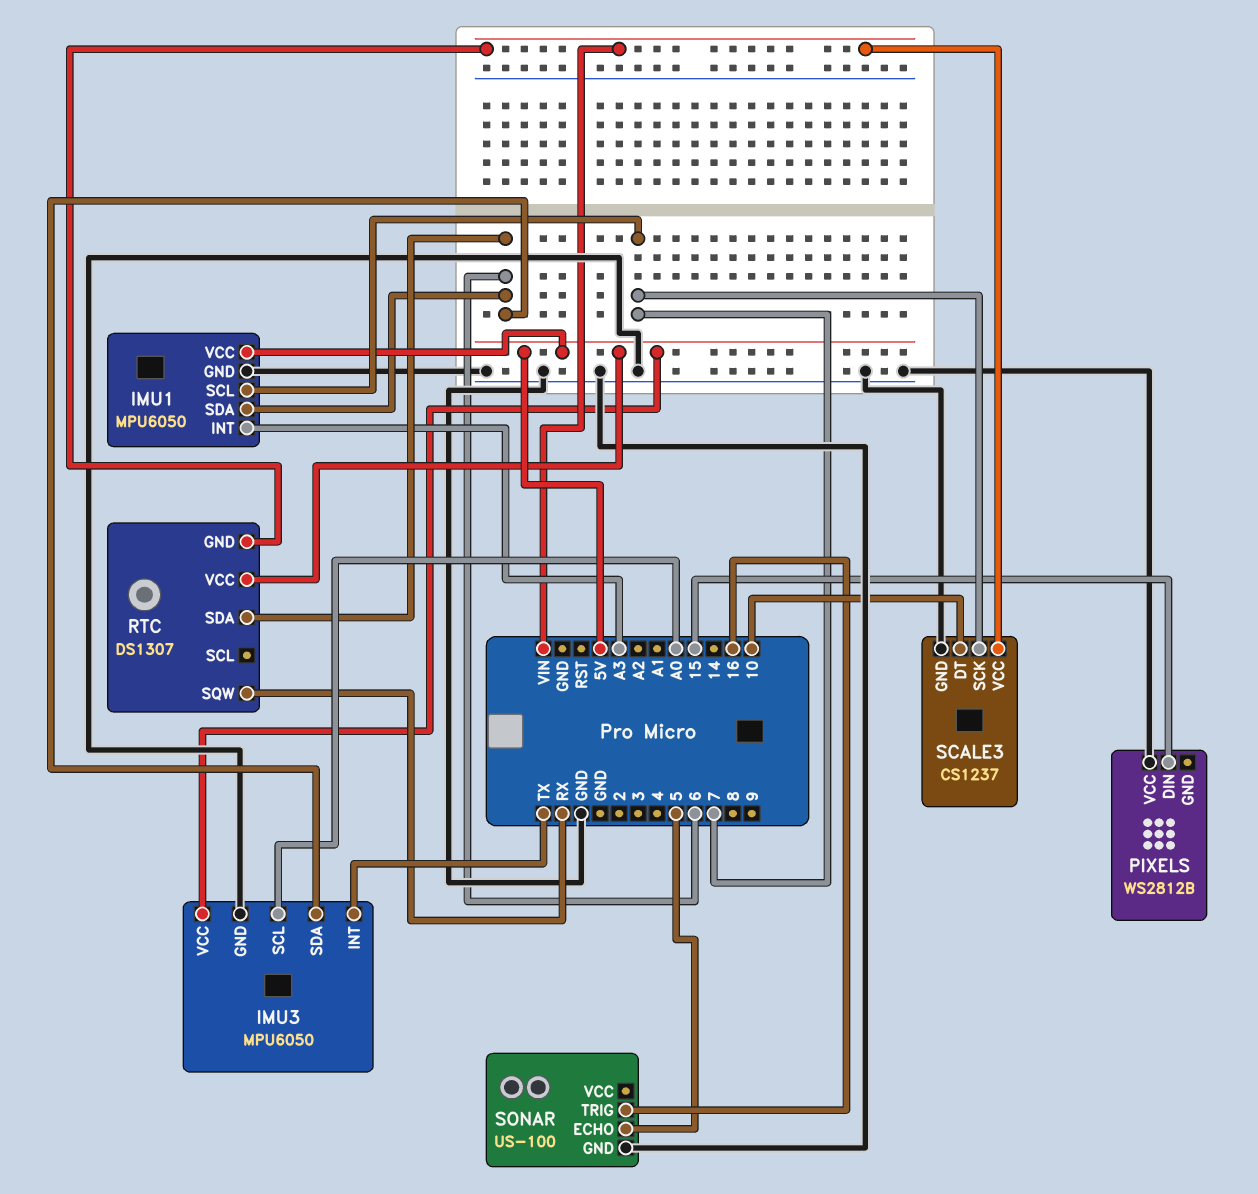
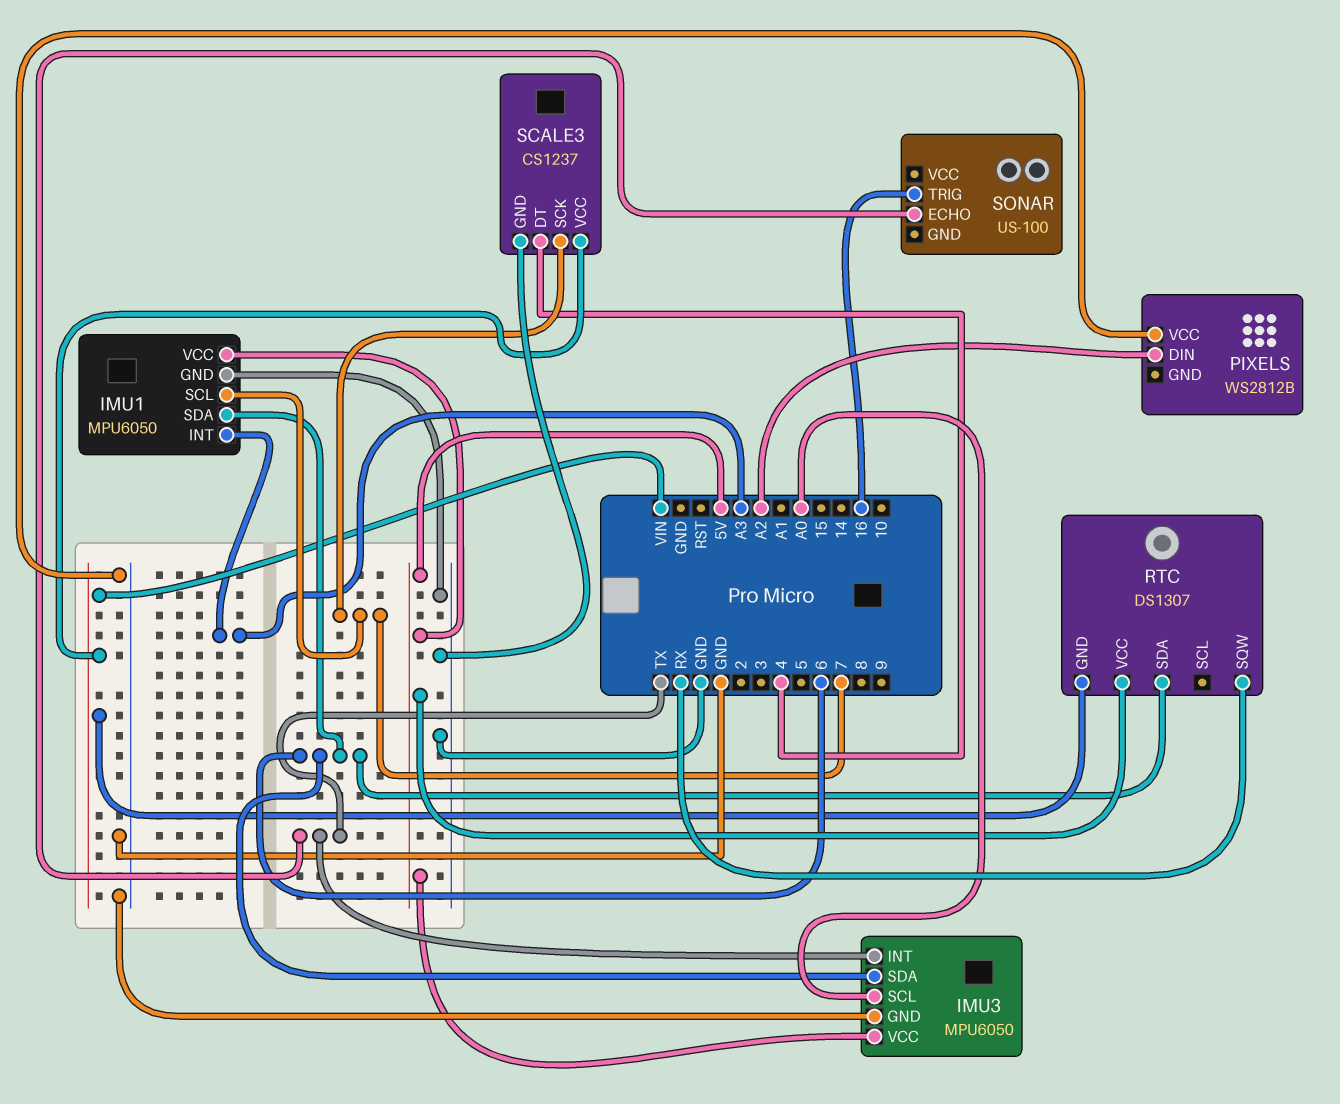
PIXELS pin DIN: 15 -> A2
SCALE3 pin DT: 10 -> 4
SONAR pin ECHO: 5 -> TX
SONAR pin GND: GND -> none

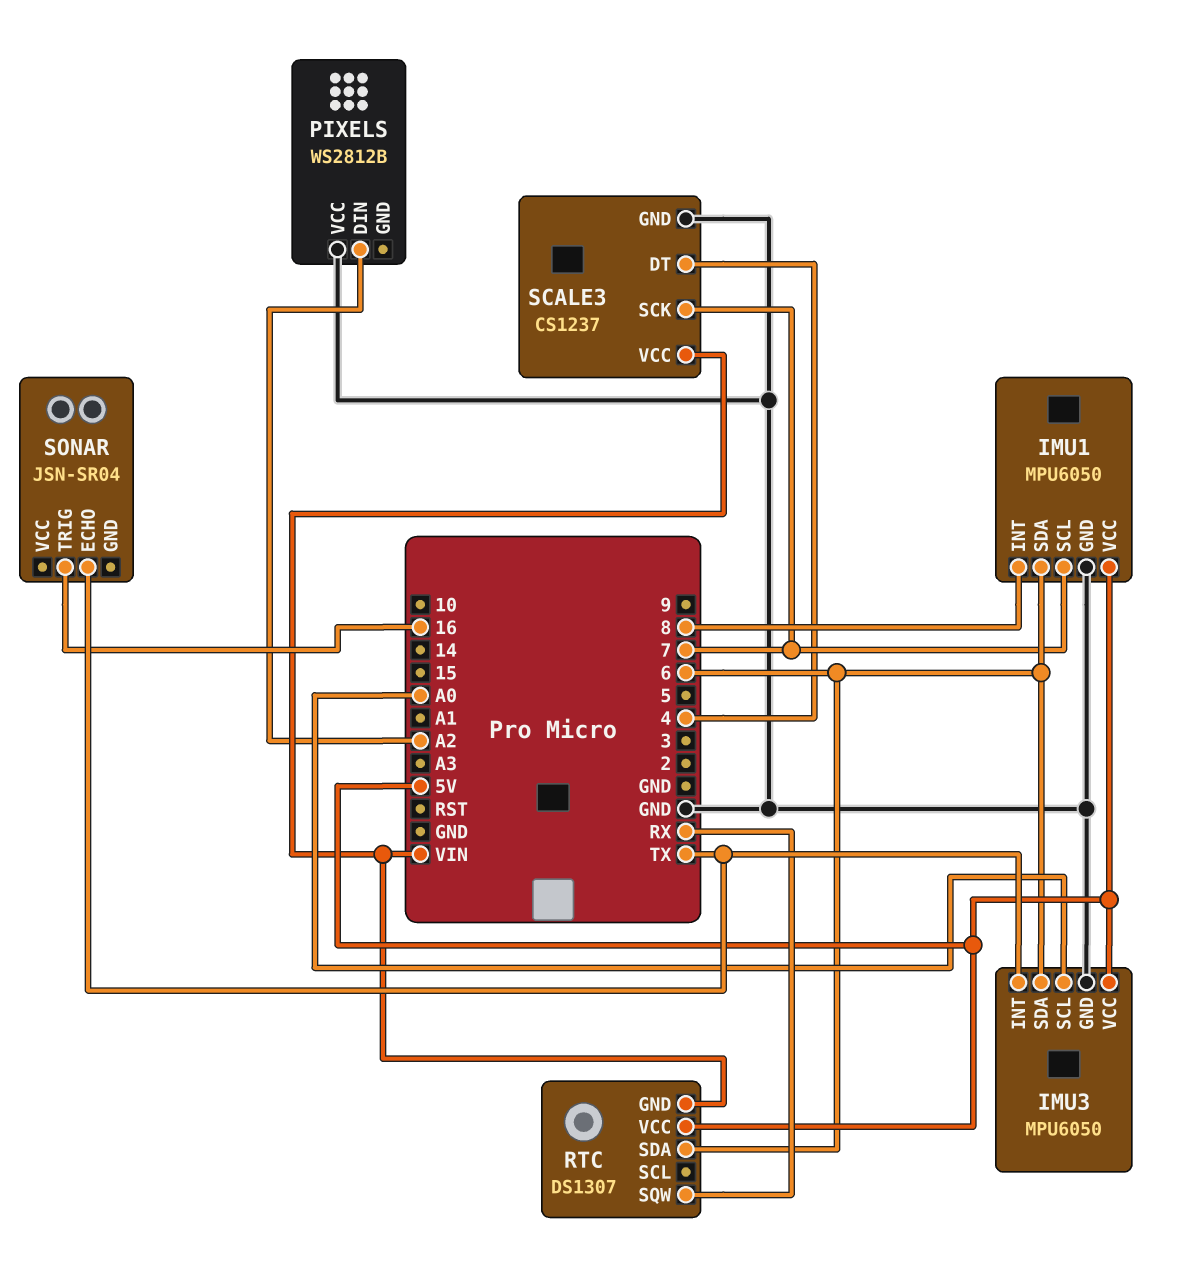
IMU1 pin INT: A3 -> 8
SONAR: US-100 -> JSN-SR04

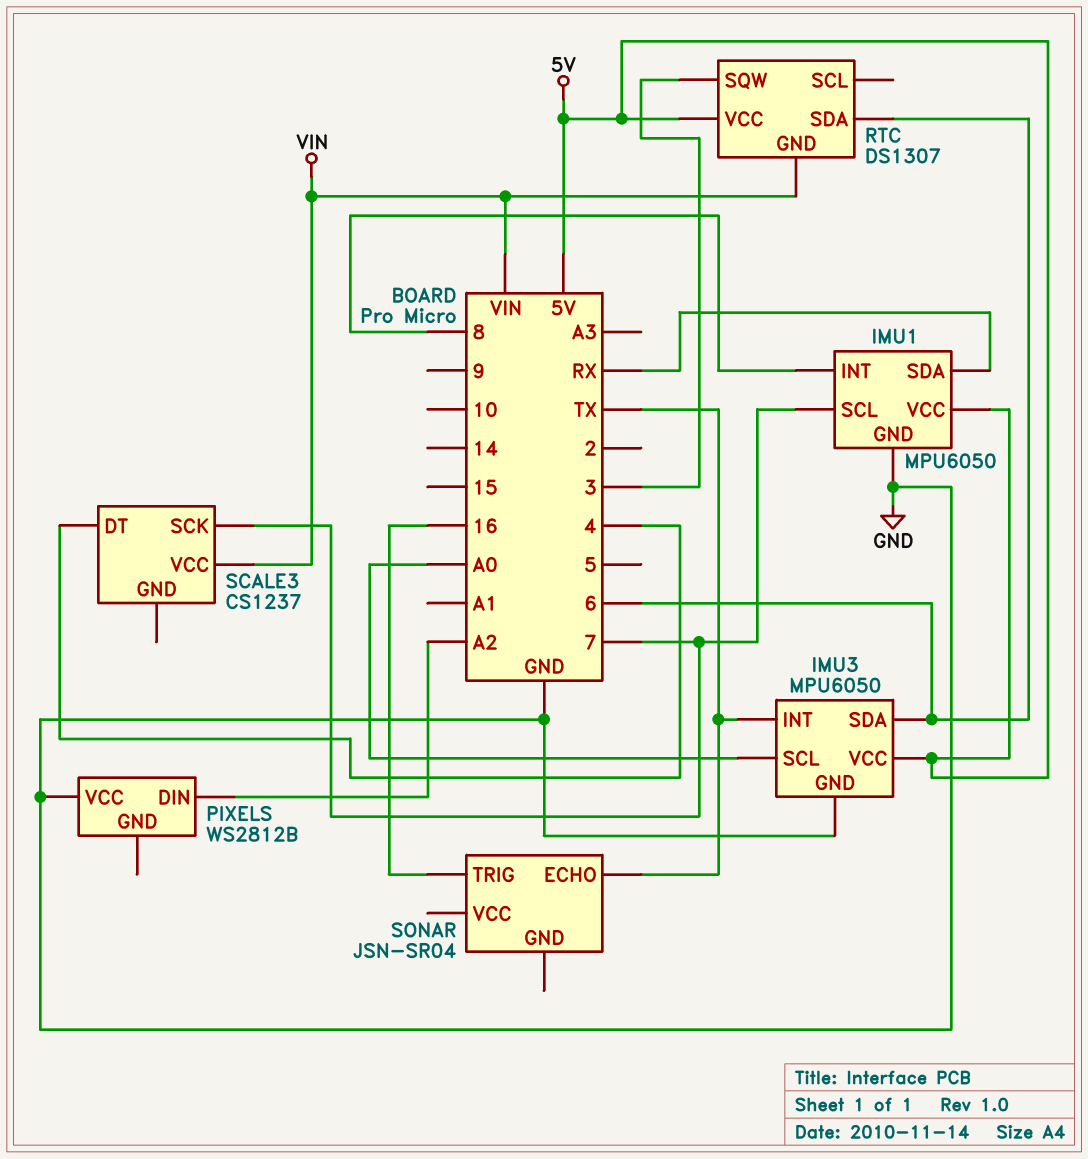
IMU1 pin SDA: 6 -> RX
RTC pin SQW: RX -> 3
SCALE3 pin GND: GND -> none

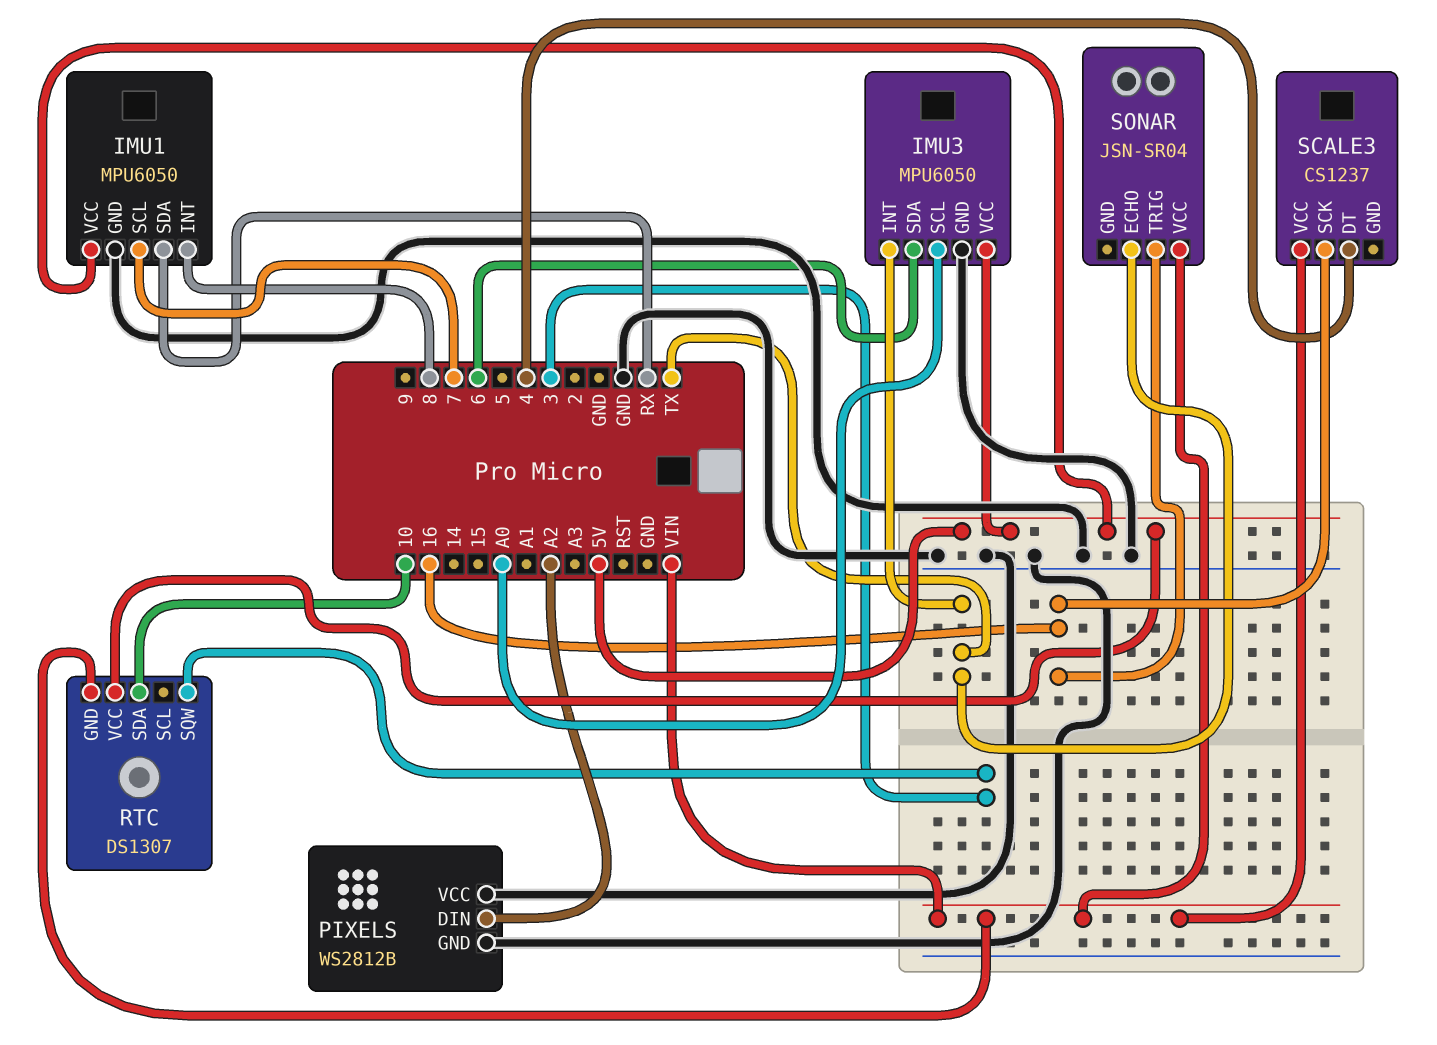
PIXELS pin GND: none -> GND
RTC pin SDA: 6 -> 10
SCALE3 pin SCK: 7 -> 16
SONAR pin VCC: none -> VIN

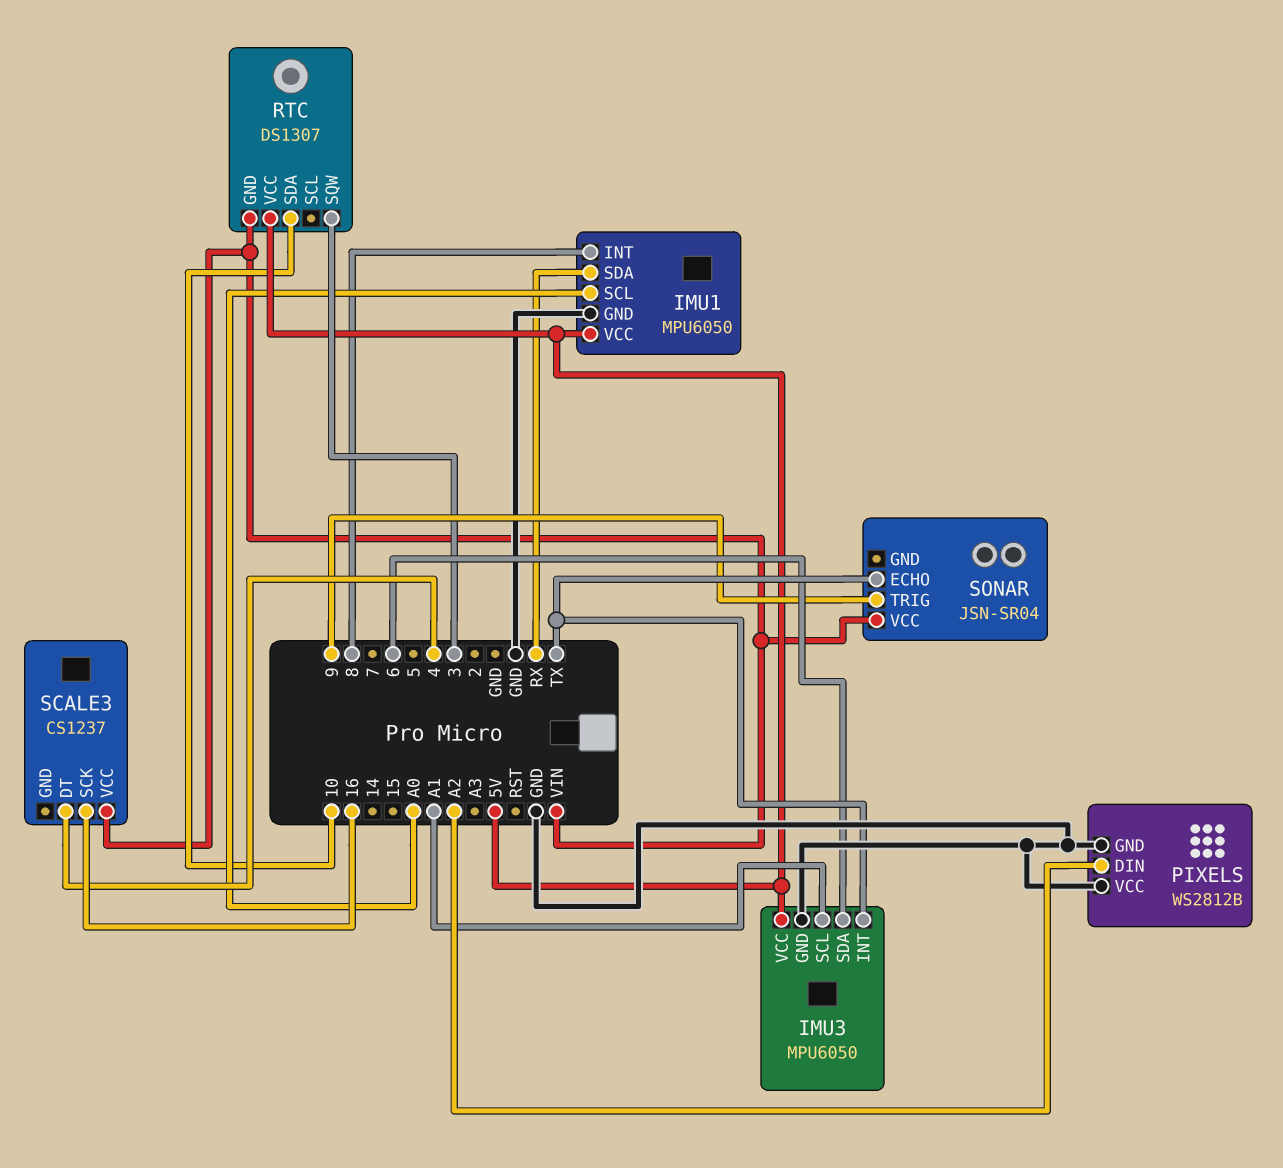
IMU1 pin SCL: 7 -> A0
IMU3 pin SCL: A0 -> A1
SONAR pin TRIG: 16 -> 9

